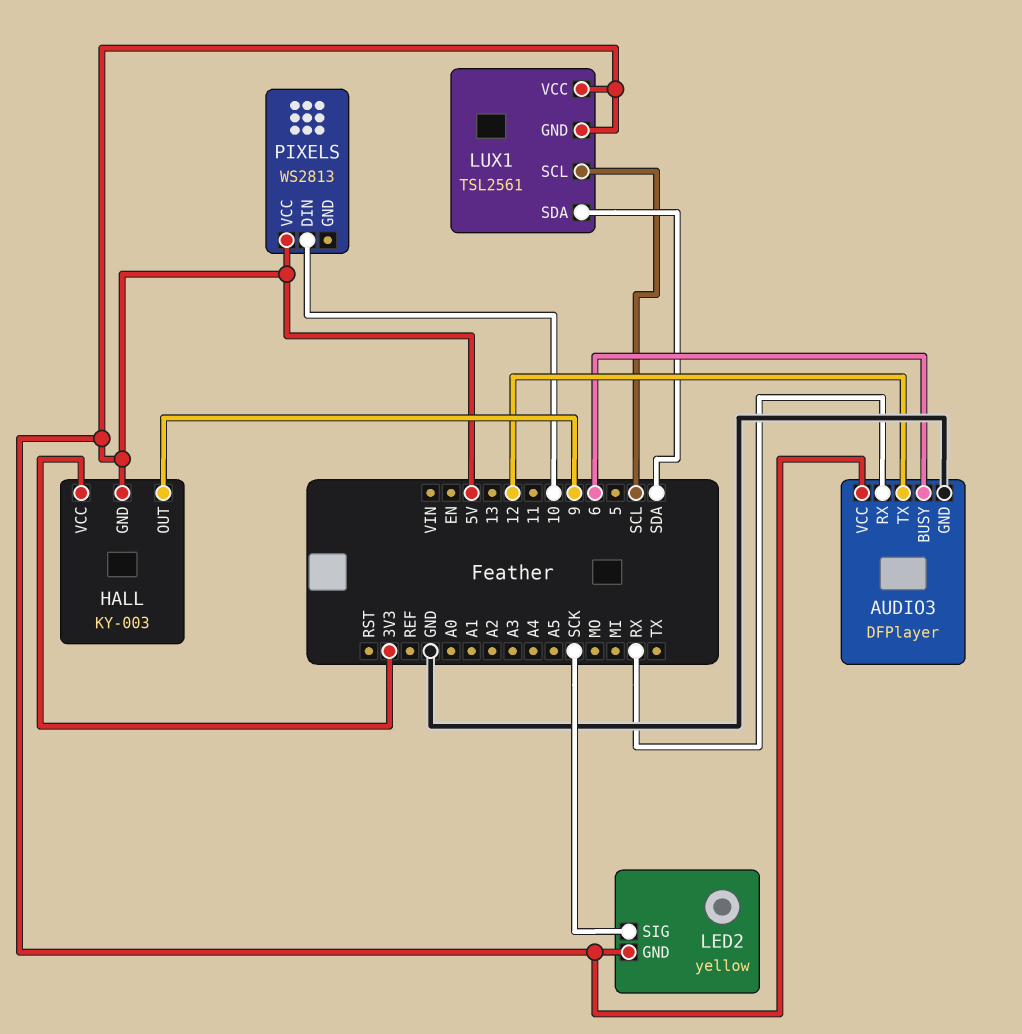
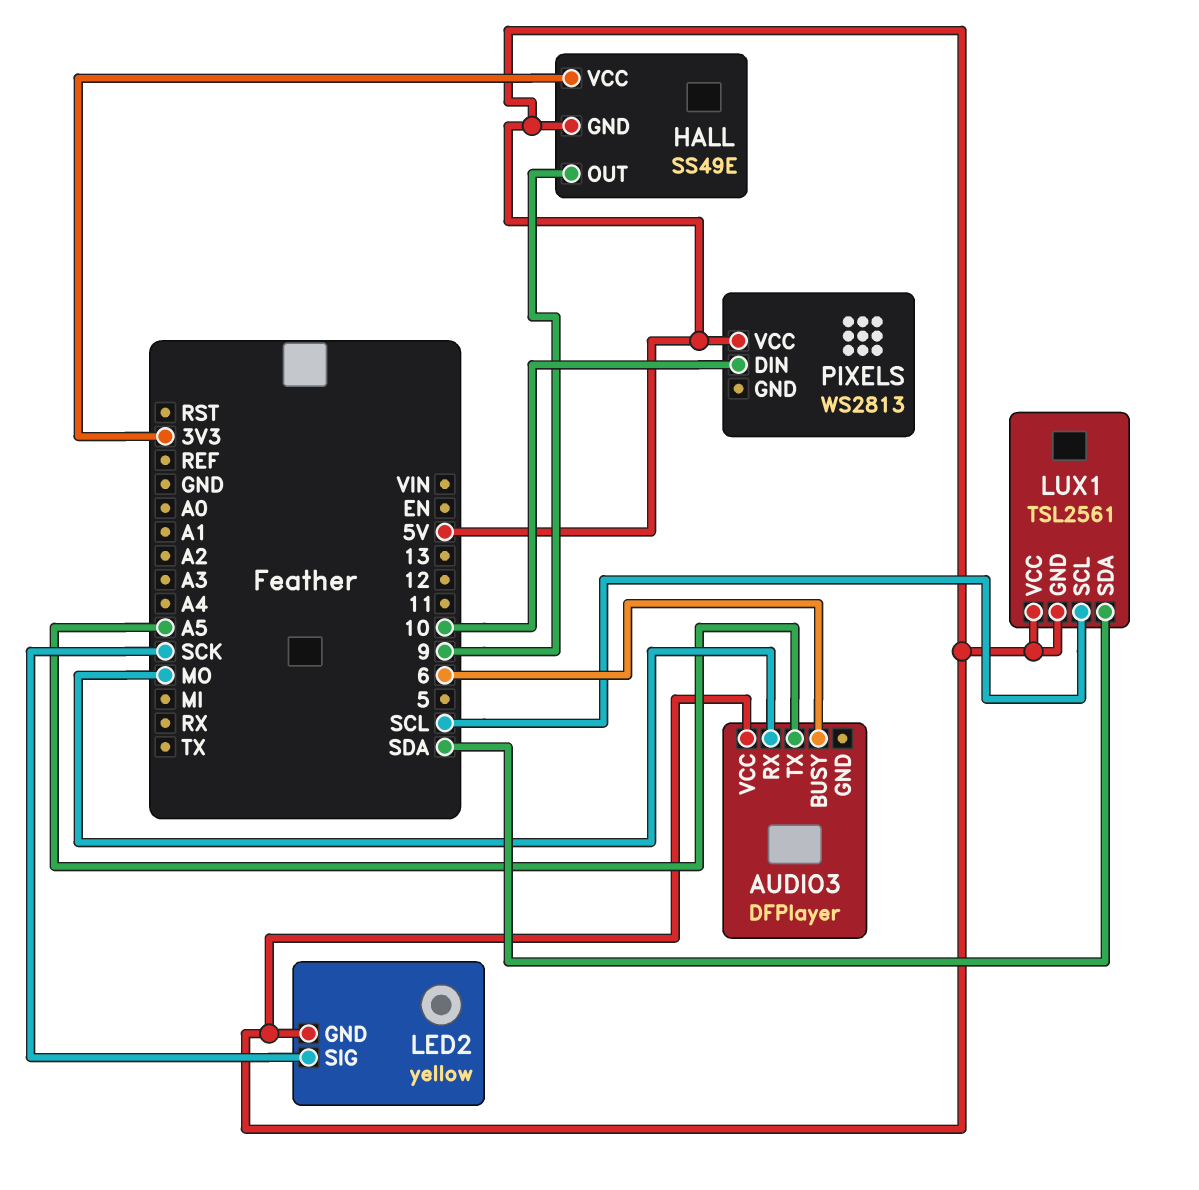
AUDIO3 pin GND: GND -> none
AUDIO3 pin RX: RX -> MO
AUDIO3 pin TX: 12 -> A5
HALL: KY-003 -> SS49E

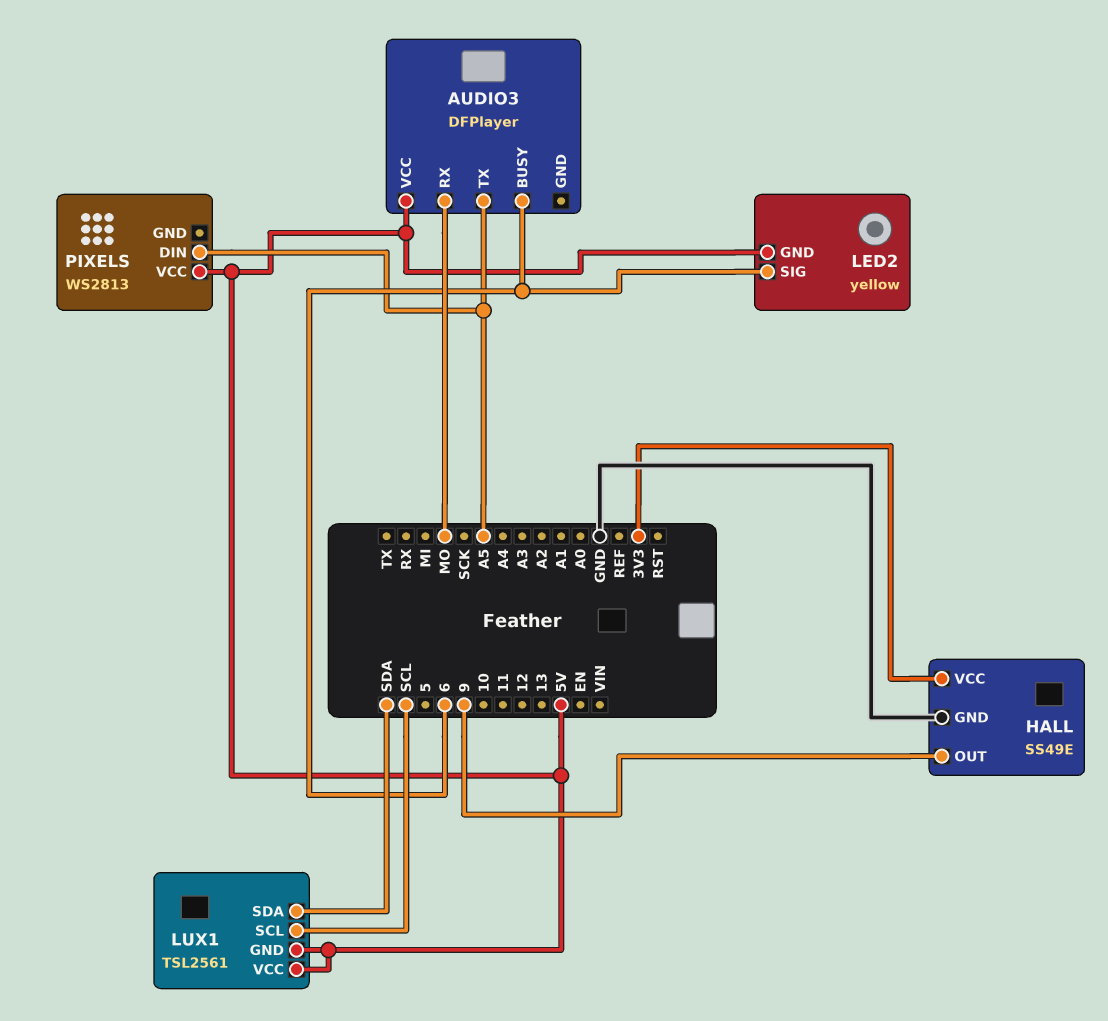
HALL pin GND: 5V -> GND
LED2 pin SIG: SCK -> 6
PIXELS pin DIN: 10 -> A5

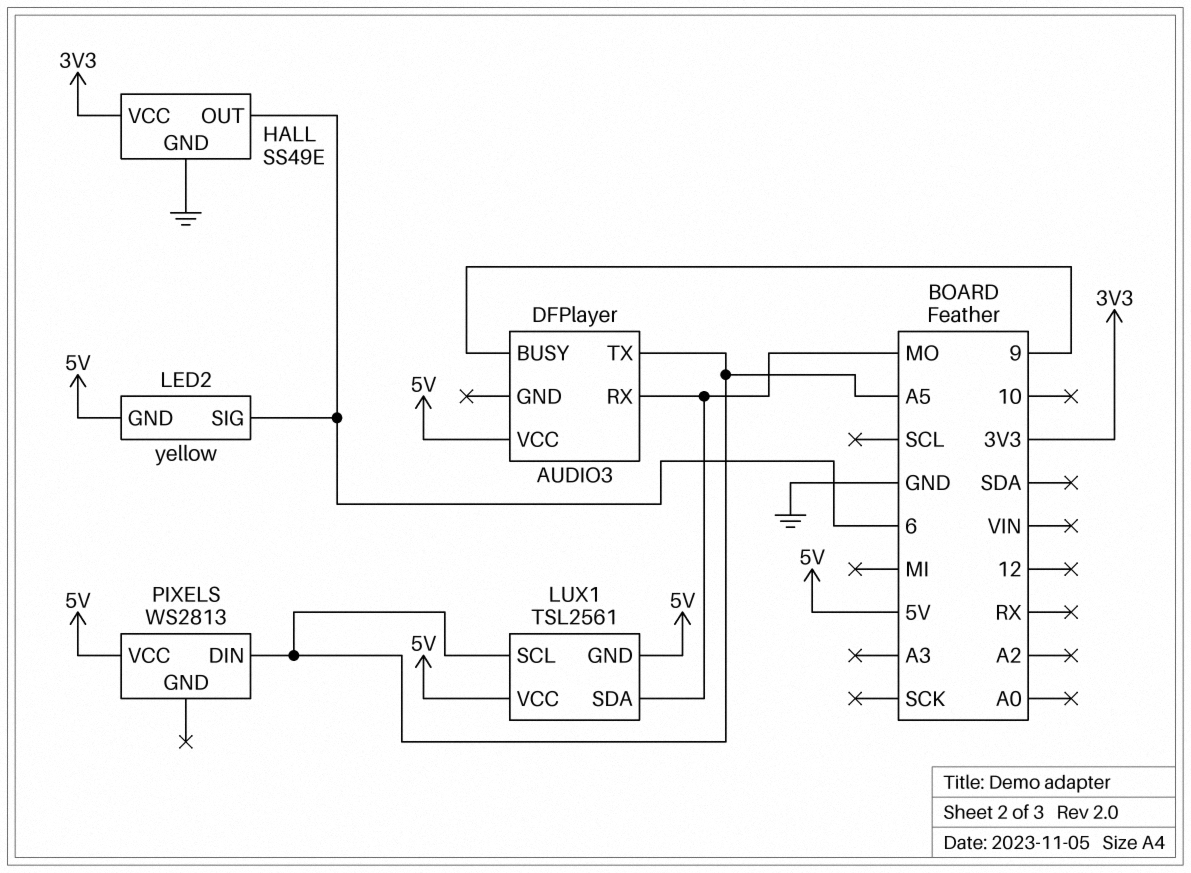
AUDIO3 pin BUSY: 6 -> 9
HALL pin OUT: 9 -> 6
LUX1 pin SCL: SCL -> A5
LUX1 pin SDA: SDA -> MO

